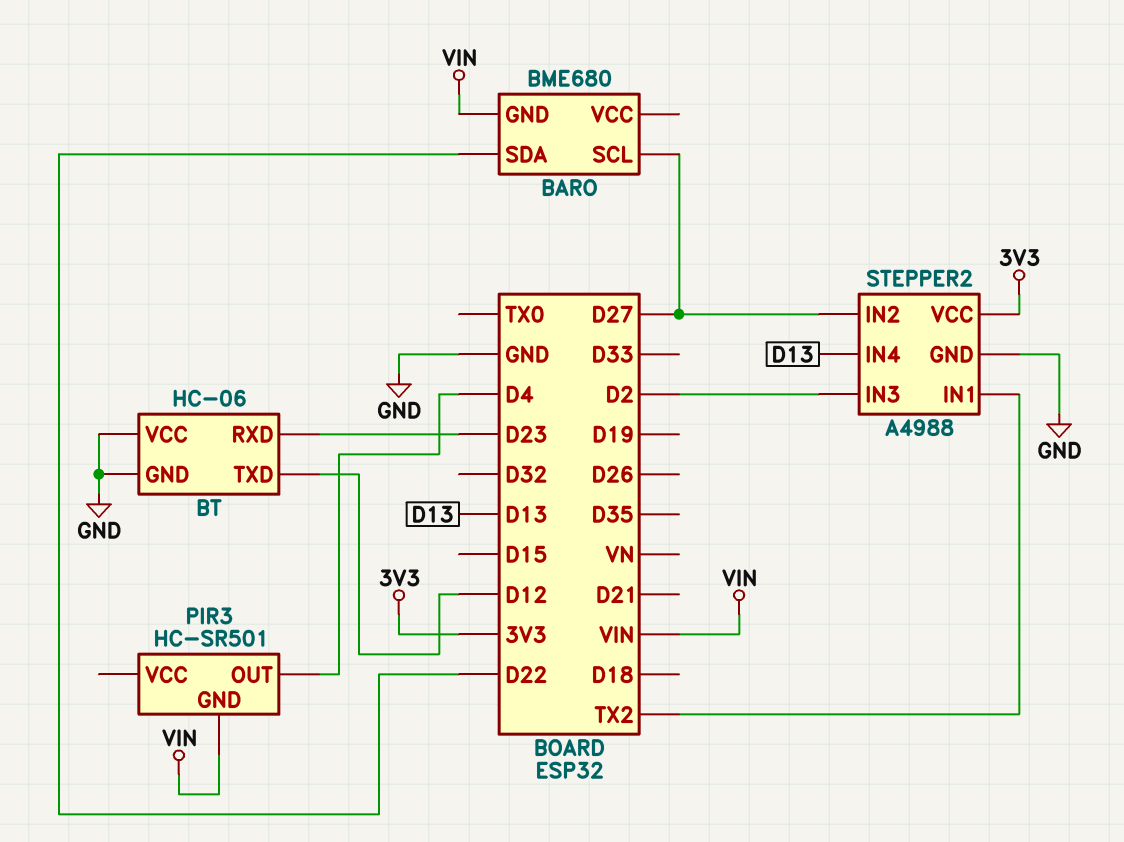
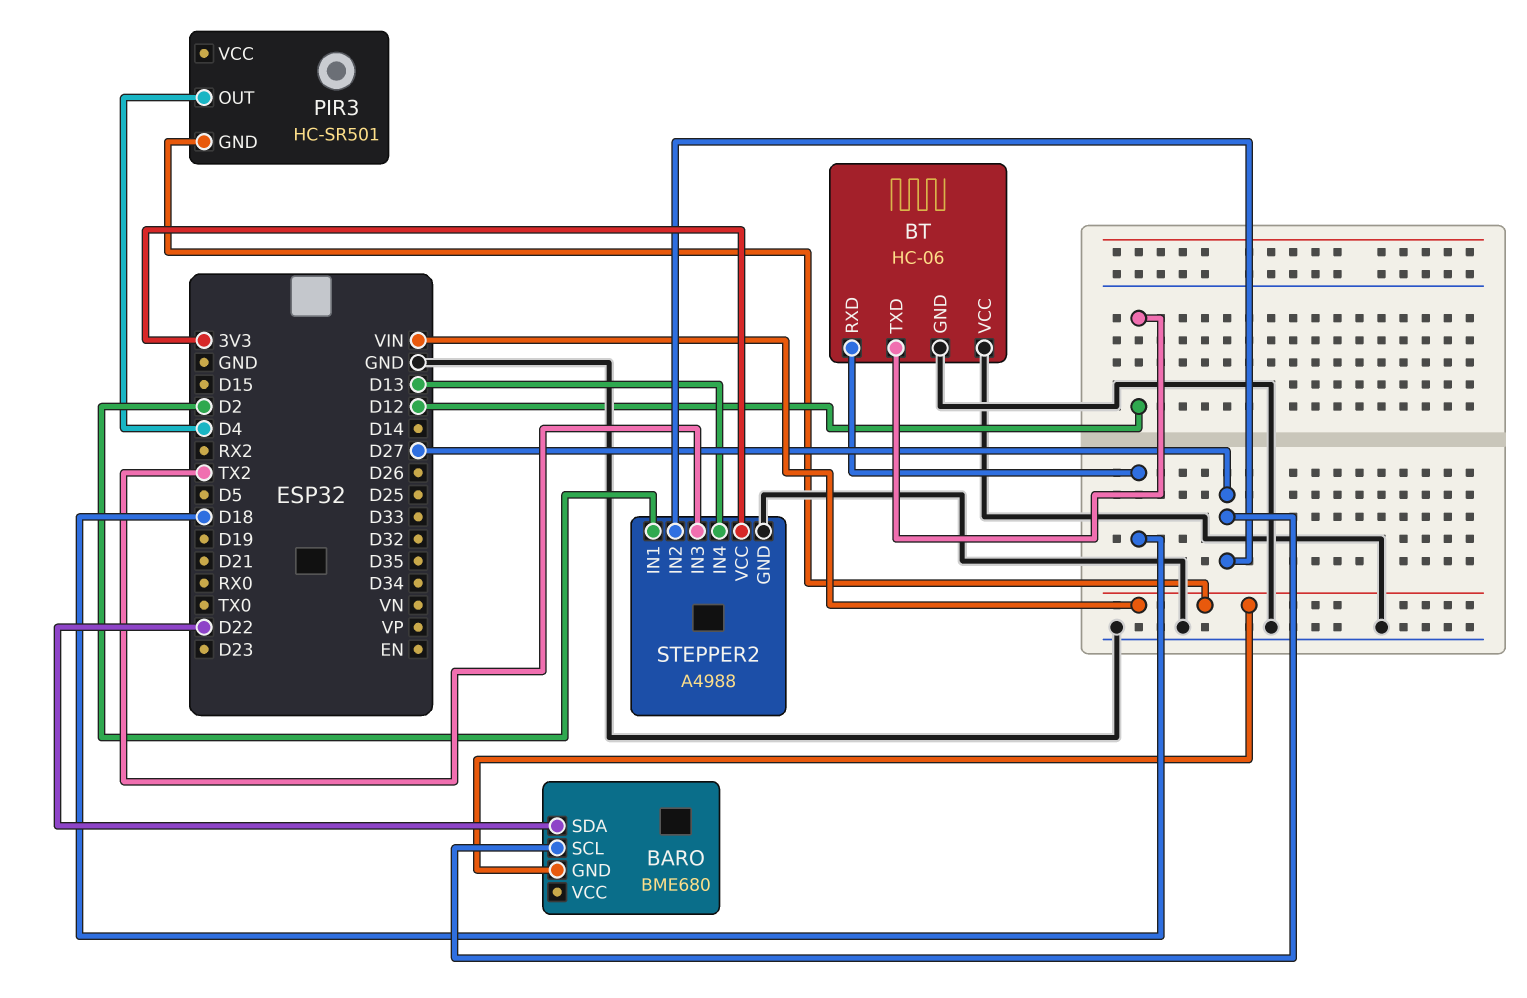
BT pin RXD: D23 -> D18
STEPPER2 pin IN1: TX2 -> D2
STEPPER2 pin IN3: D2 -> TX2

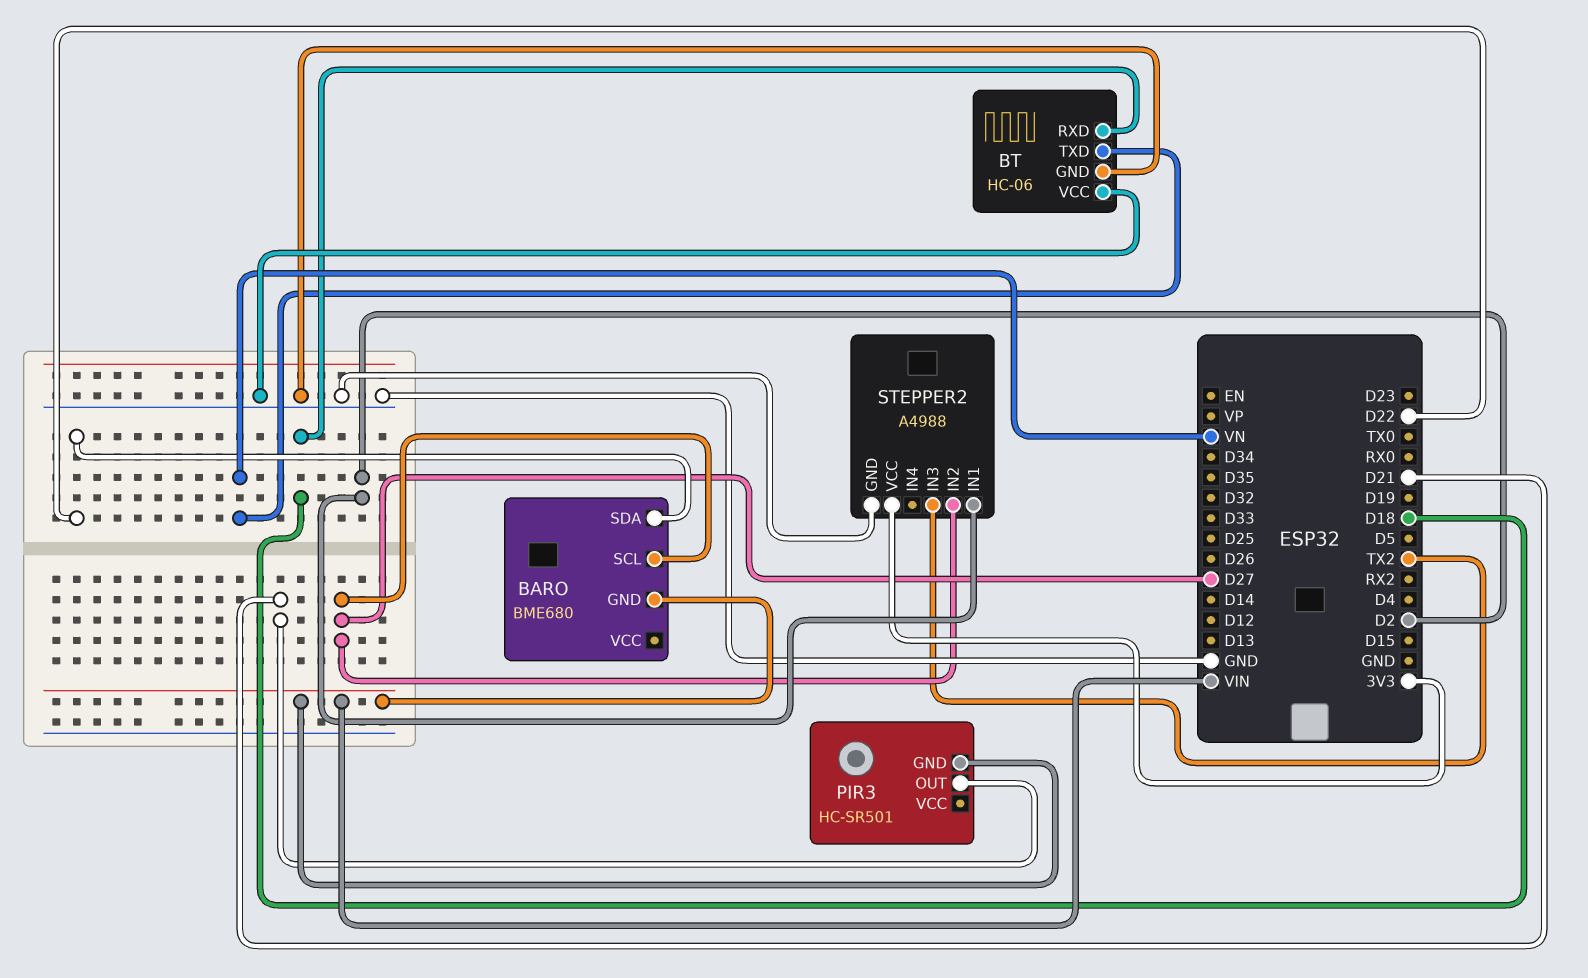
BT pin TXD: D12 -> VN
PIR3 pin OUT: D4 -> D21
STEPPER2 pin IN4: D13 -> none

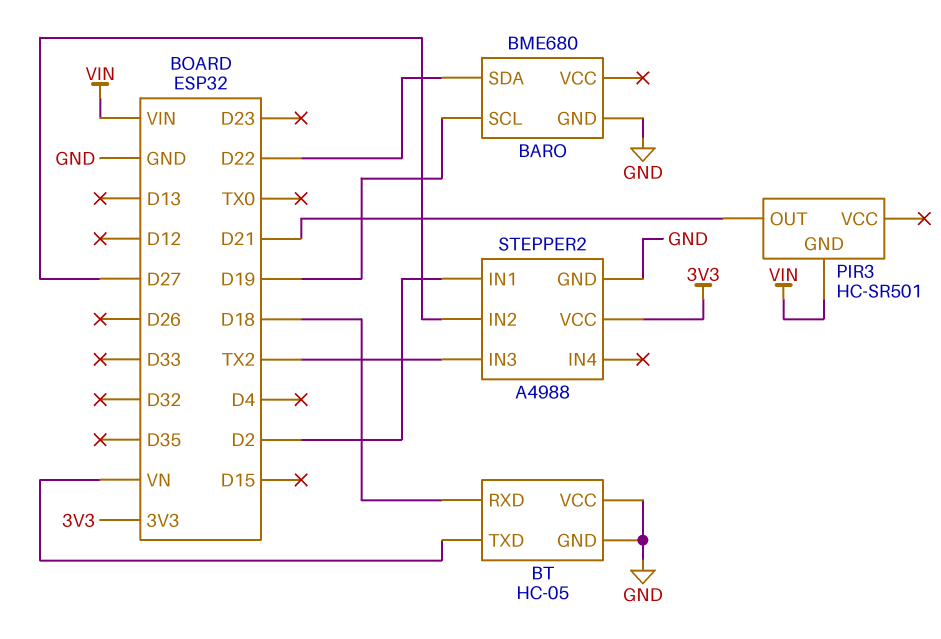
BARO pin GND: VIN -> GND
BARO pin SCL: D27 -> D19
BT: HC-06 -> HC-05

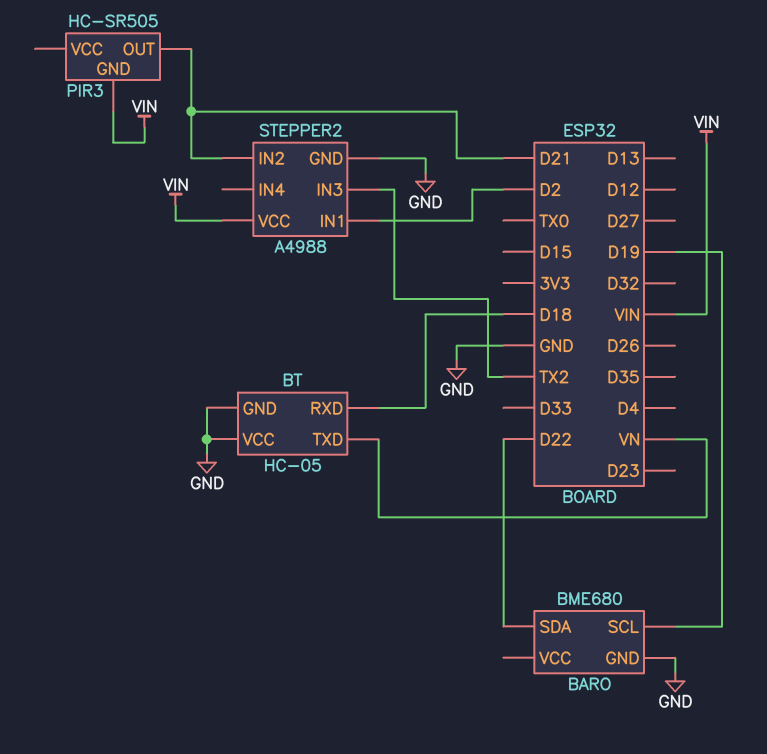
PIR3: HC-SR501 -> HC-SR505
STEPPER2 pin IN2: D27 -> D21
STEPPER2 pin VCC: 3V3 -> VIN

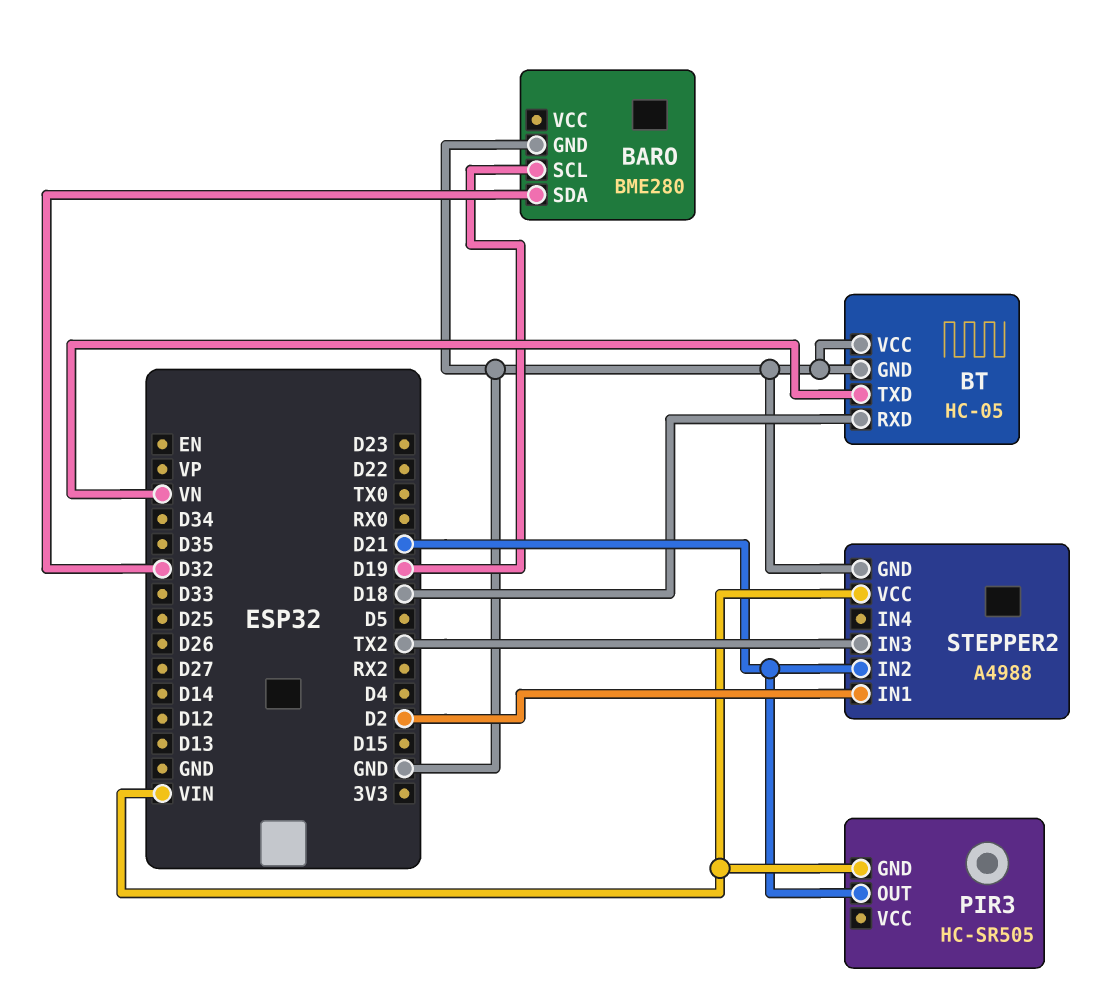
BARO: BME680 -> BME280
BARO pin SDA: D22 -> D32

